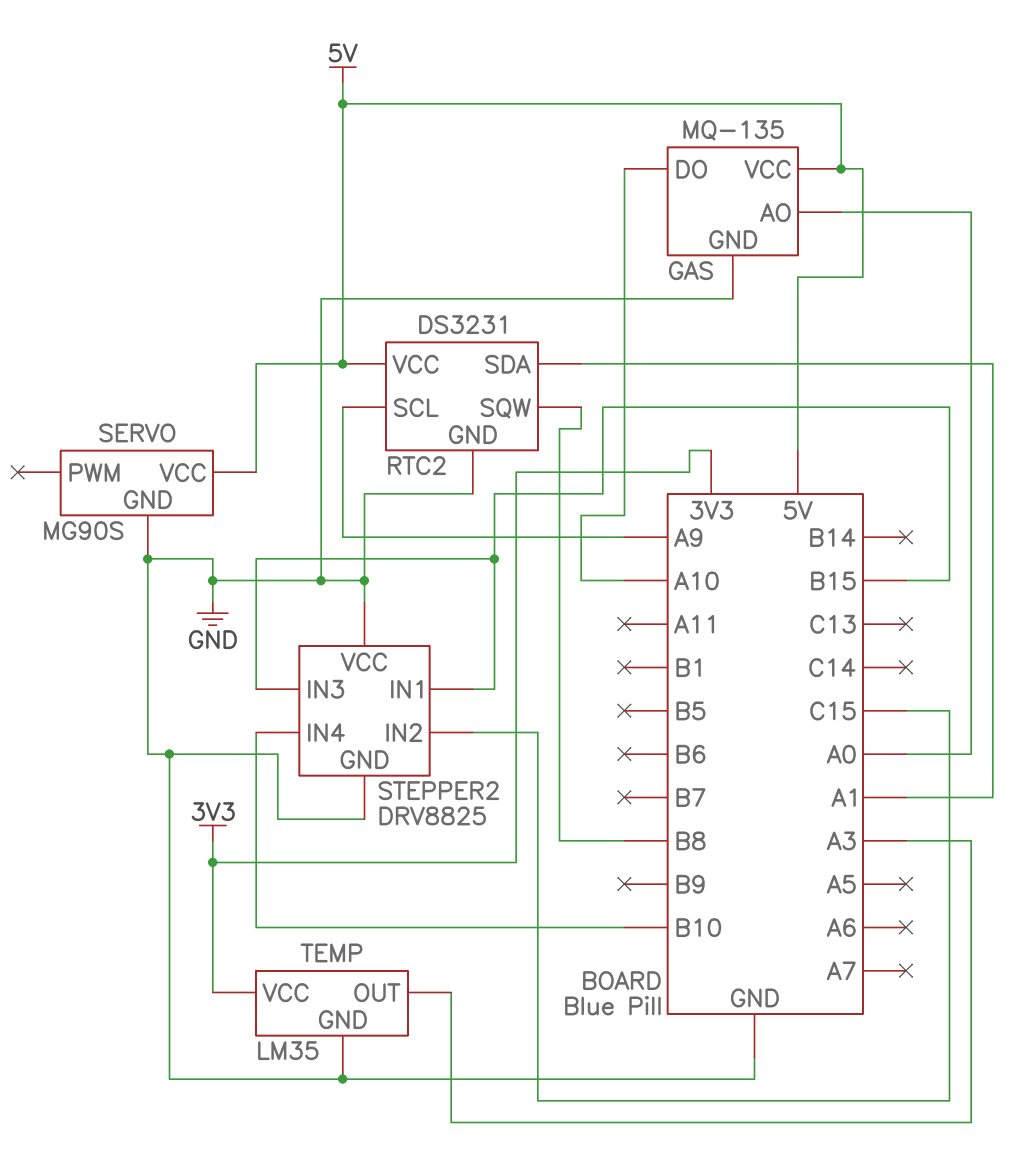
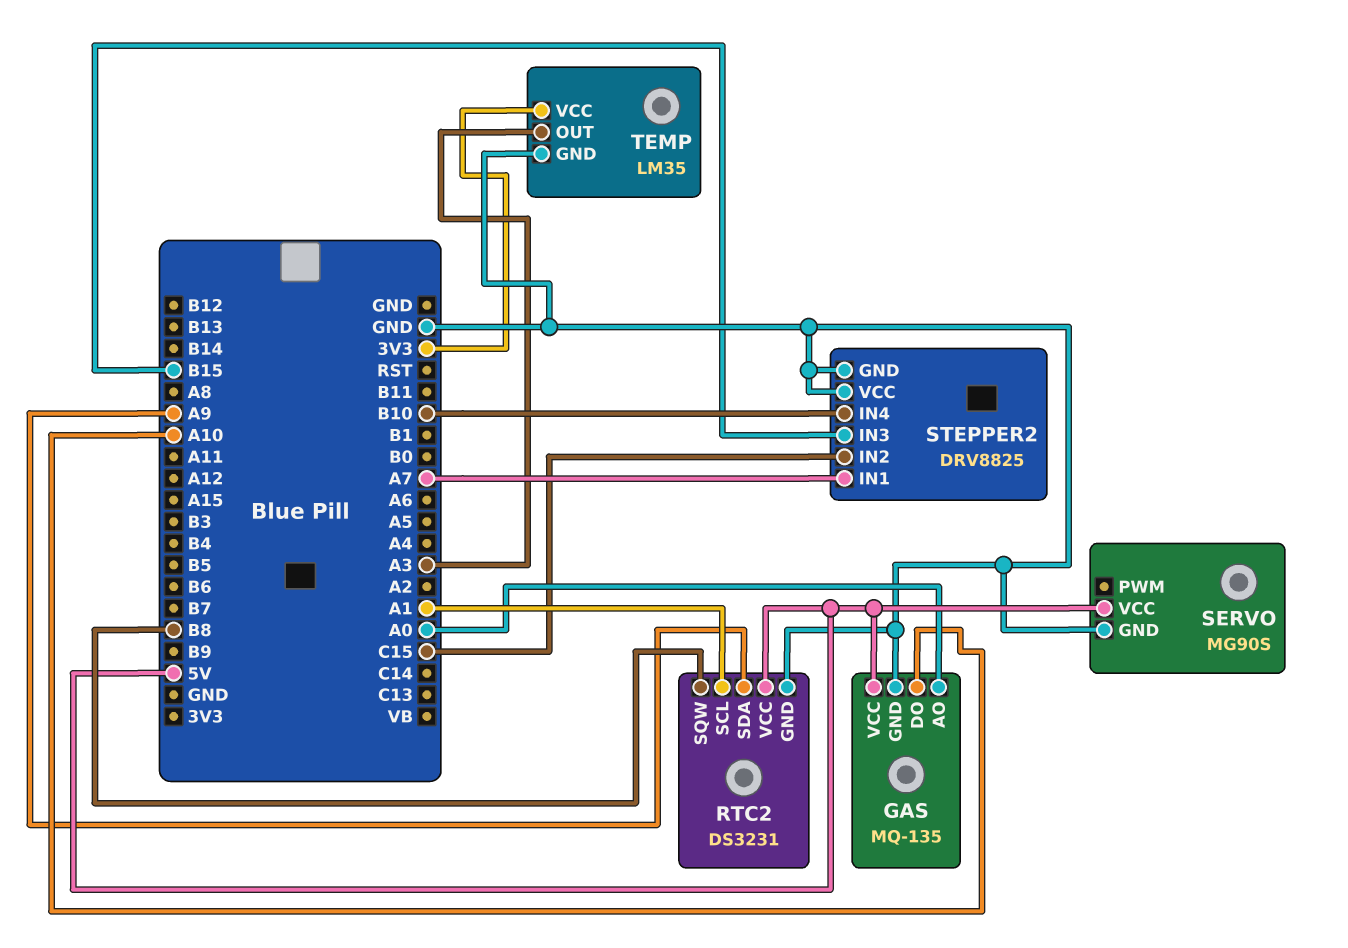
RTC2 pin SCL: A9 -> A1
RTC2 pin SDA: A1 -> A9
STEPPER2 pin IN1: B15 -> A7

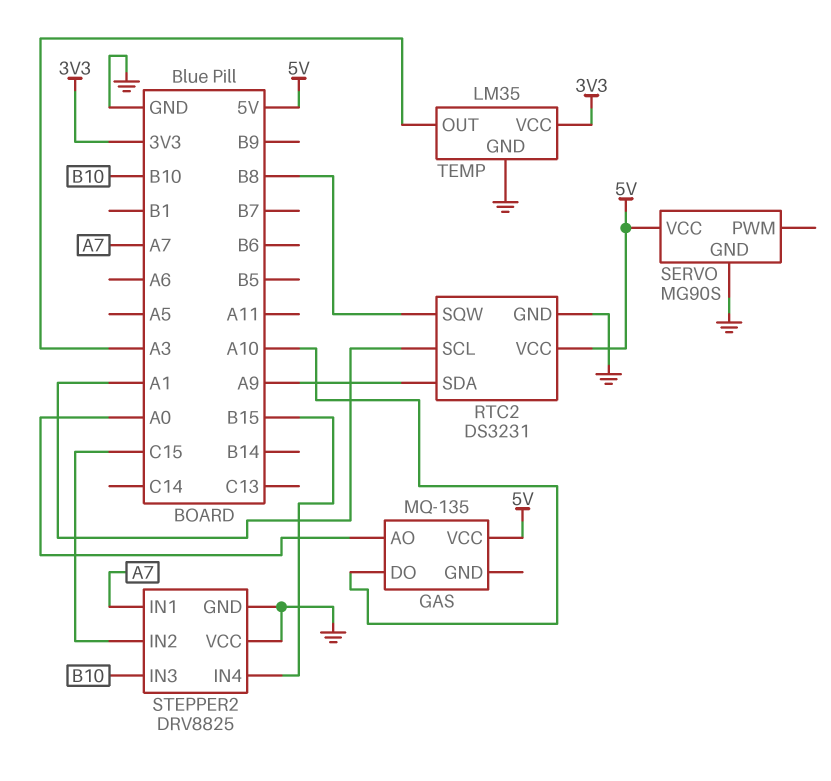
GAS pin GND: GND -> none
STEPPER2 pin IN3: B15 -> B10
STEPPER2 pin IN4: B10 -> B15

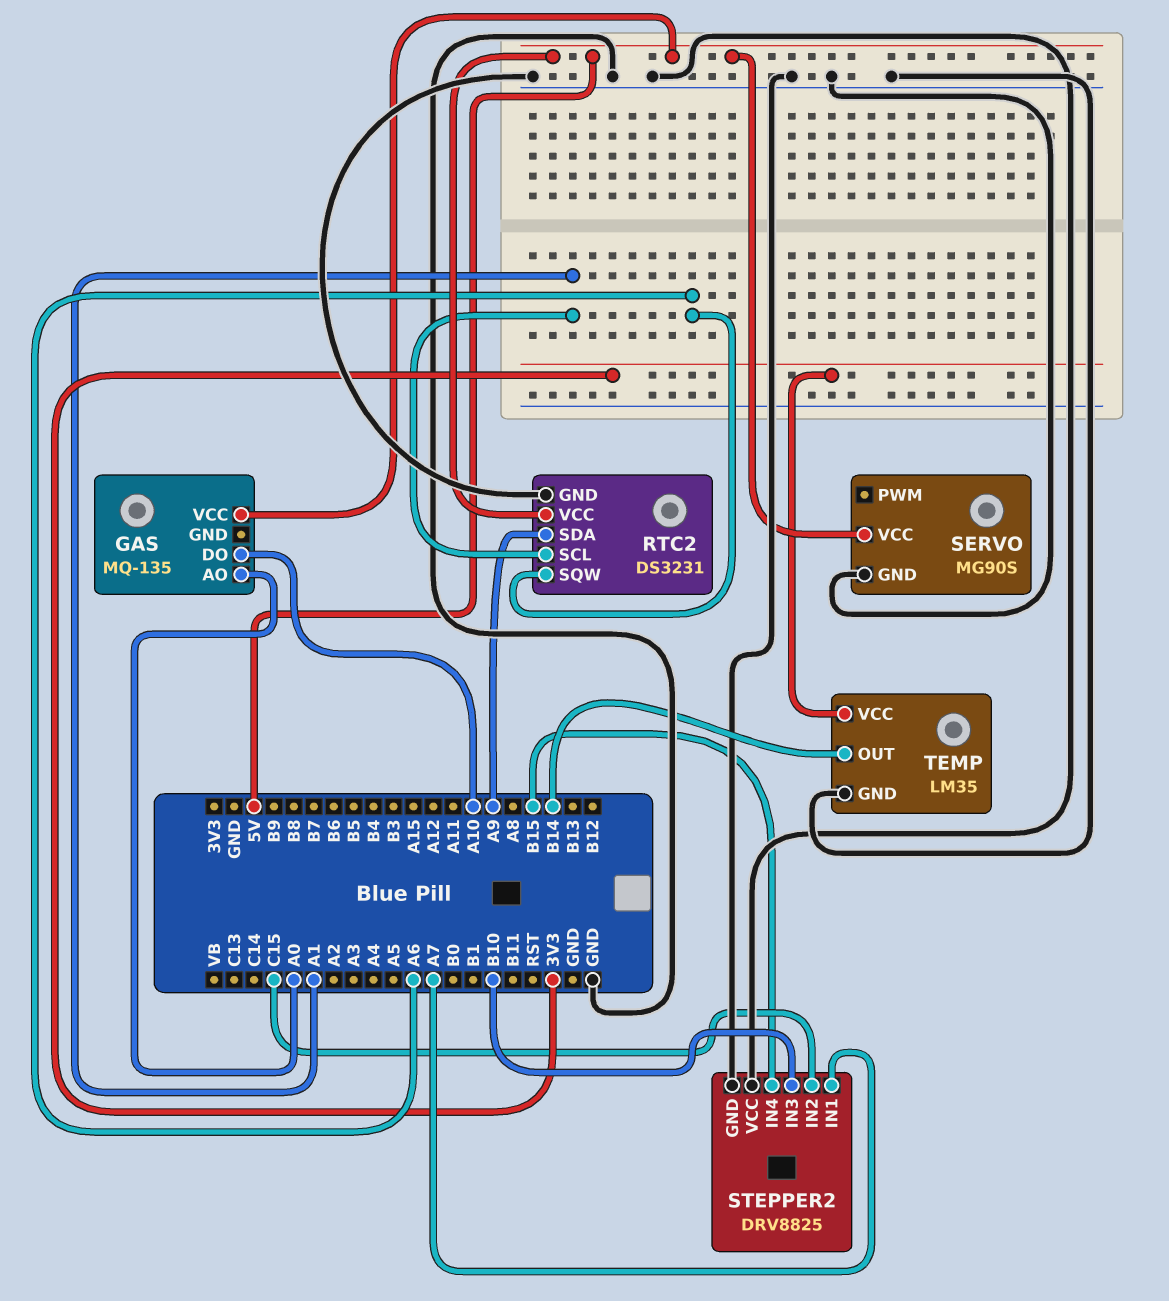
RTC2 pin SQW: B8 -> A6
TEMP pin OUT: A3 -> B14

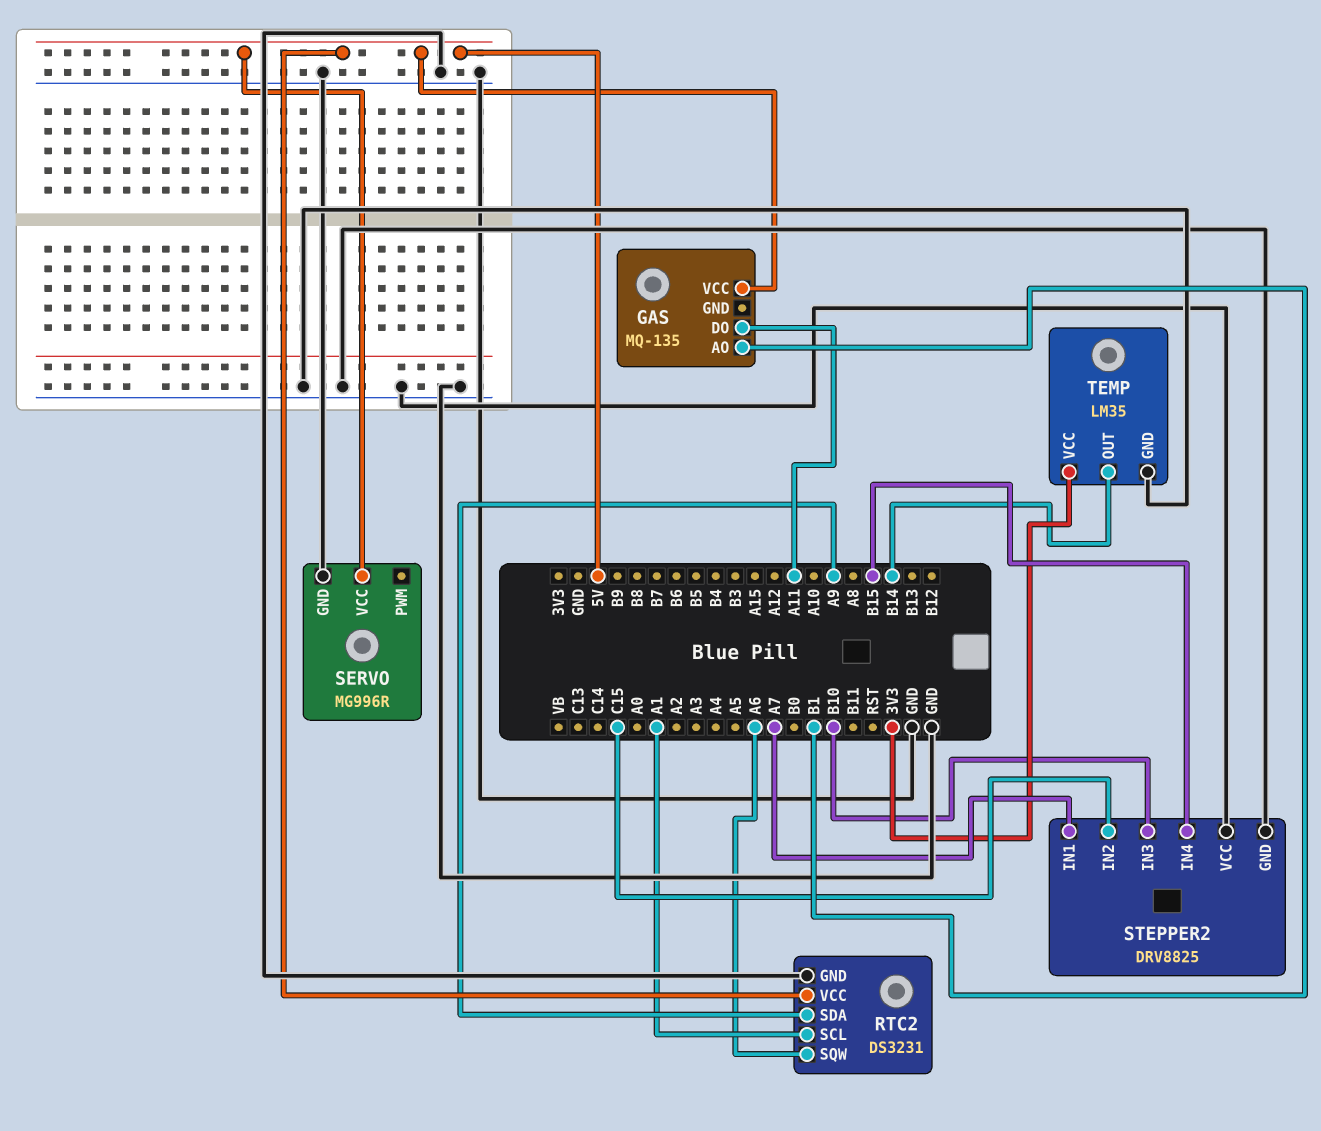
GAS pin AO: A0 -> B1
GAS pin DO: A10 -> A11
SERVO: MG90S -> MG996R

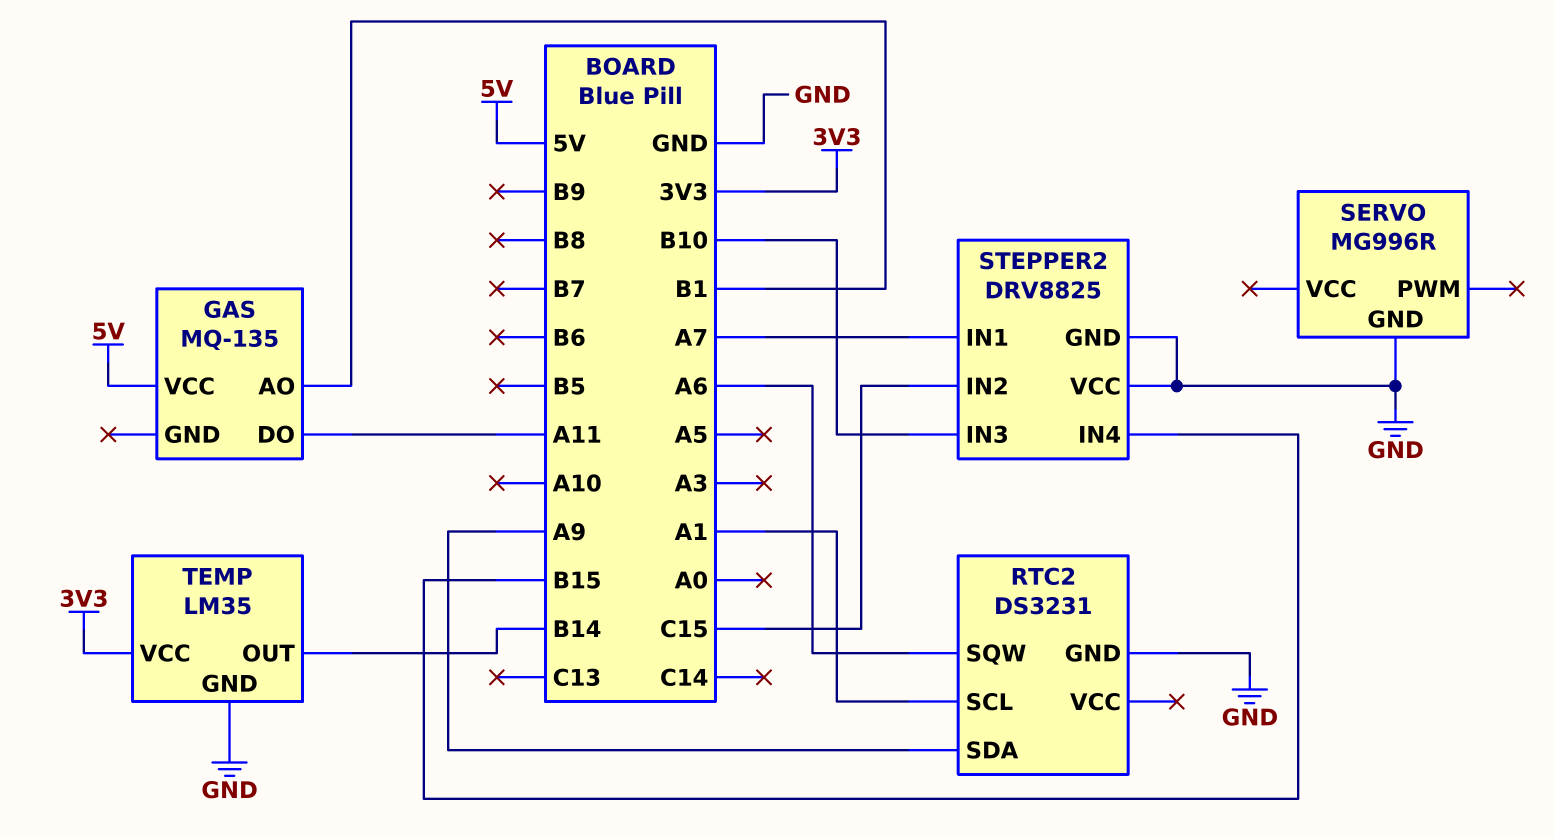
RTC2 pin VCC: 5V -> none
SERVO pin VCC: 5V -> none

